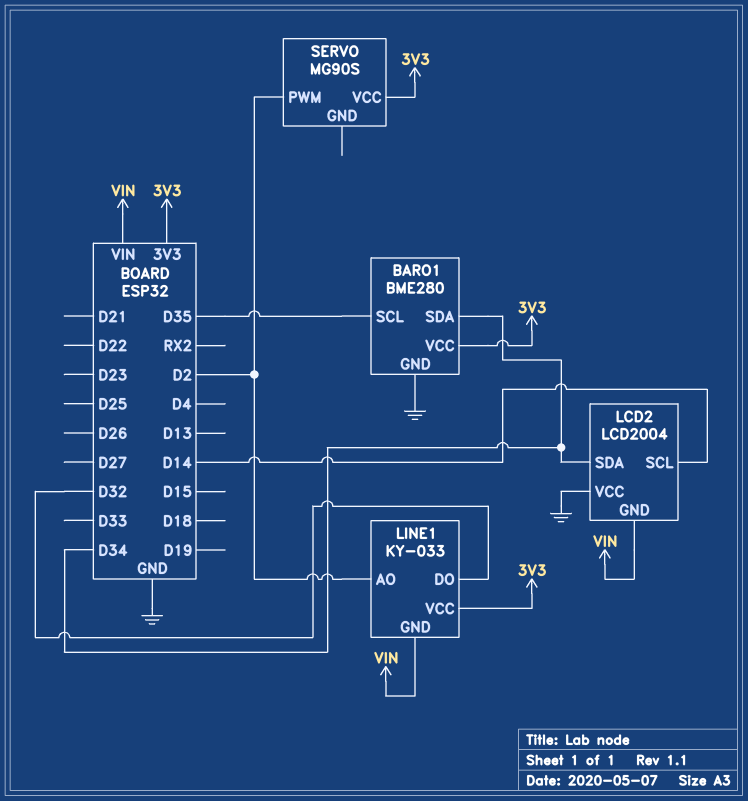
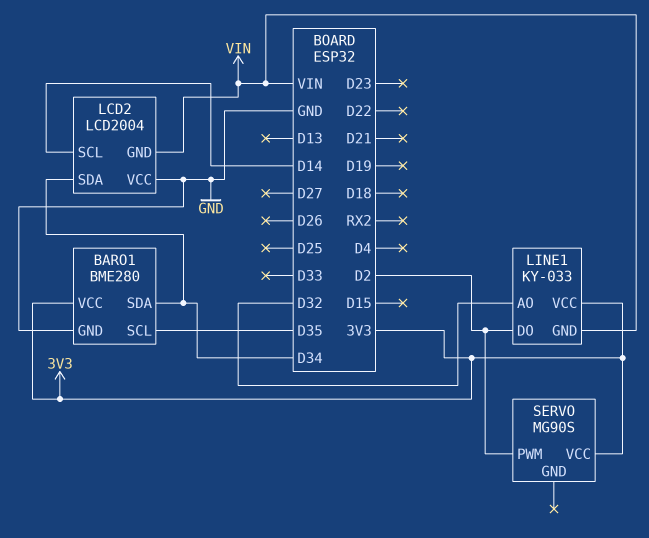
LINE1 pin AO: D2 -> D32
LINE1 pin DO: D32 -> D2

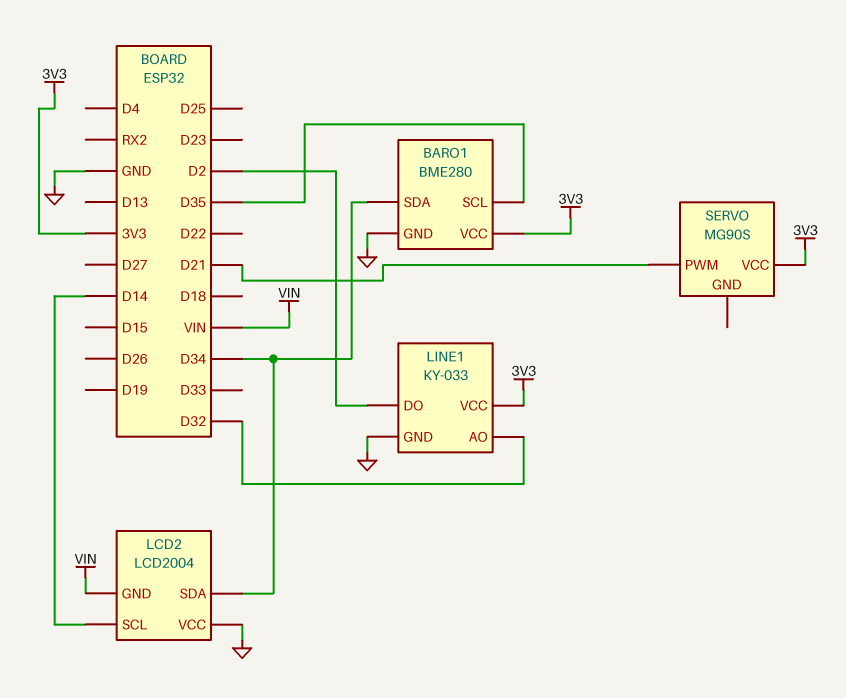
LINE1 pin GND: VIN -> GND
SERVO pin PWM: D2 -> D21

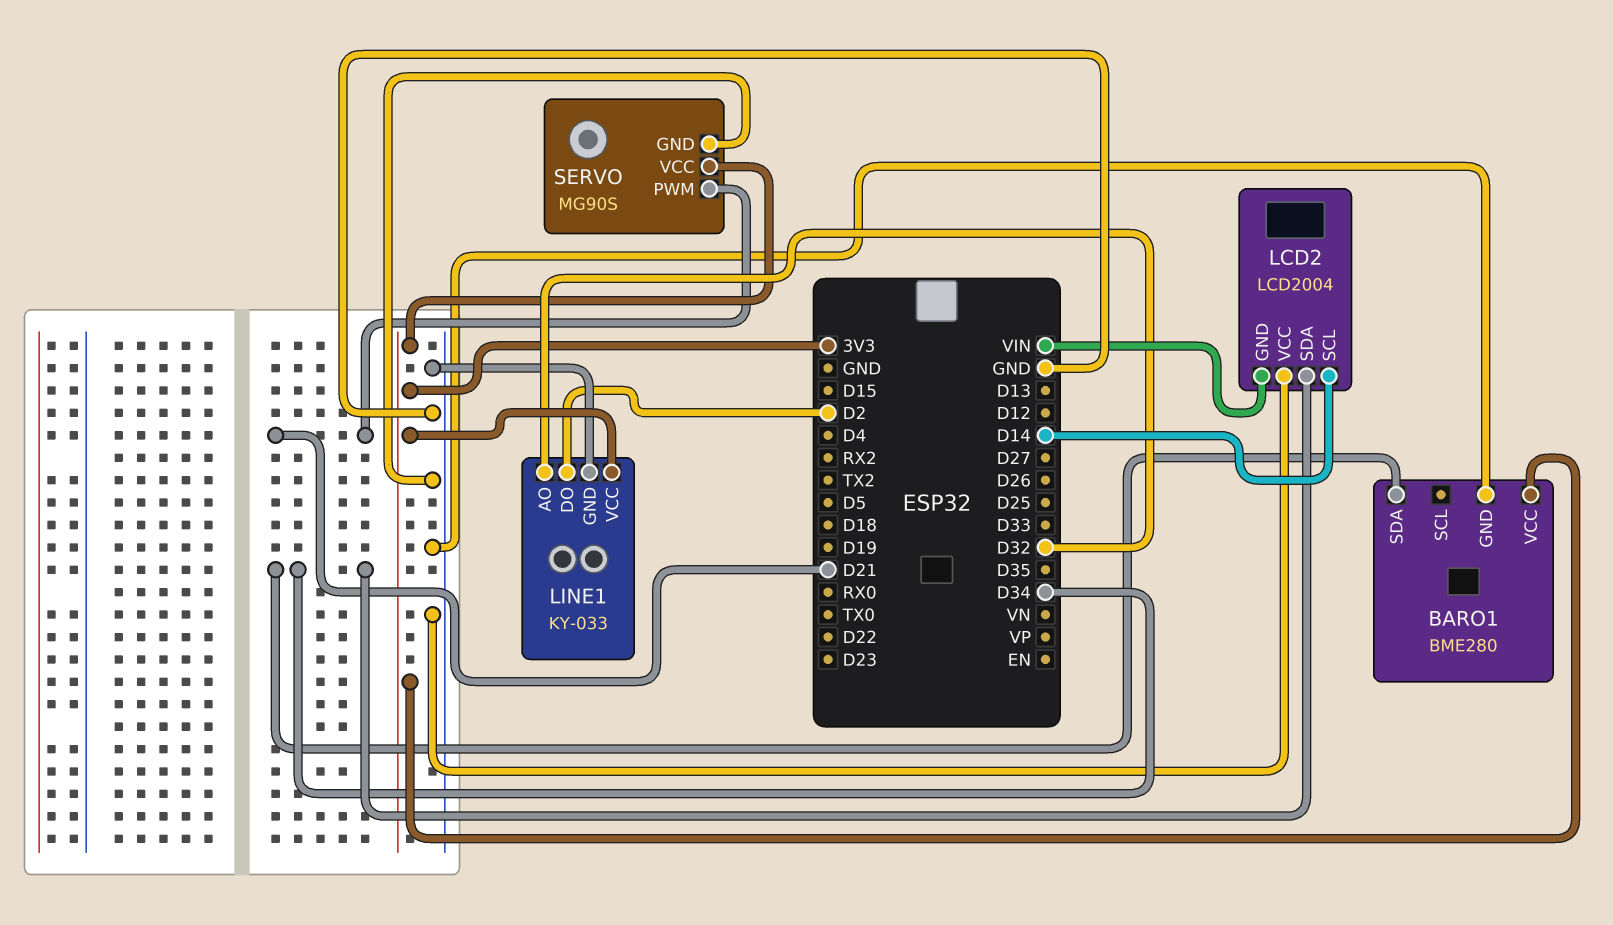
BARO1 pin SCL: D35 -> none
SERVO pin GND: none -> GND

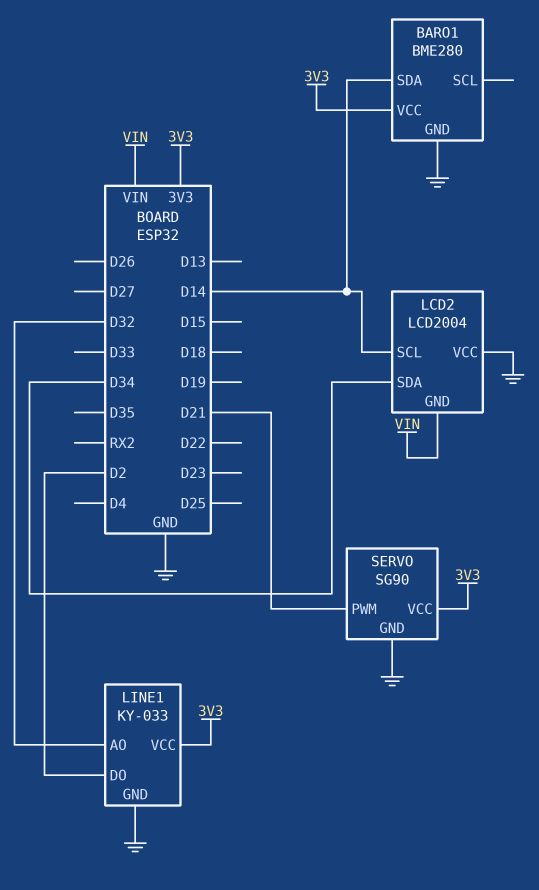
BARO1 pin SDA: D34 -> D14
SERVO: MG90S -> SG90

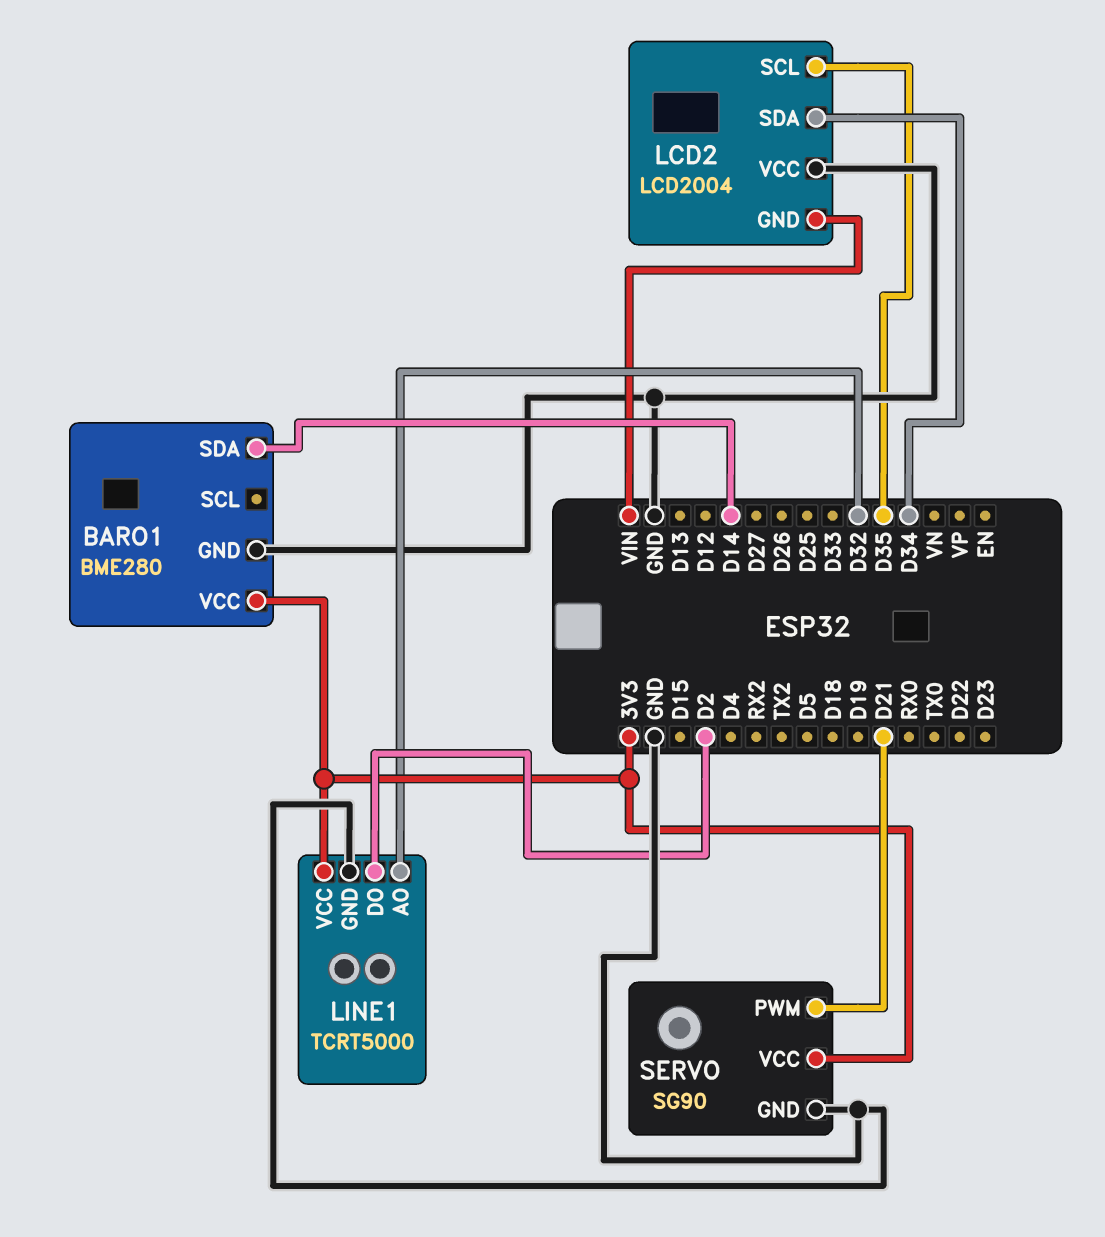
LCD2 pin SCL: D14 -> D35
LINE1: KY-033 -> TCRT5000

